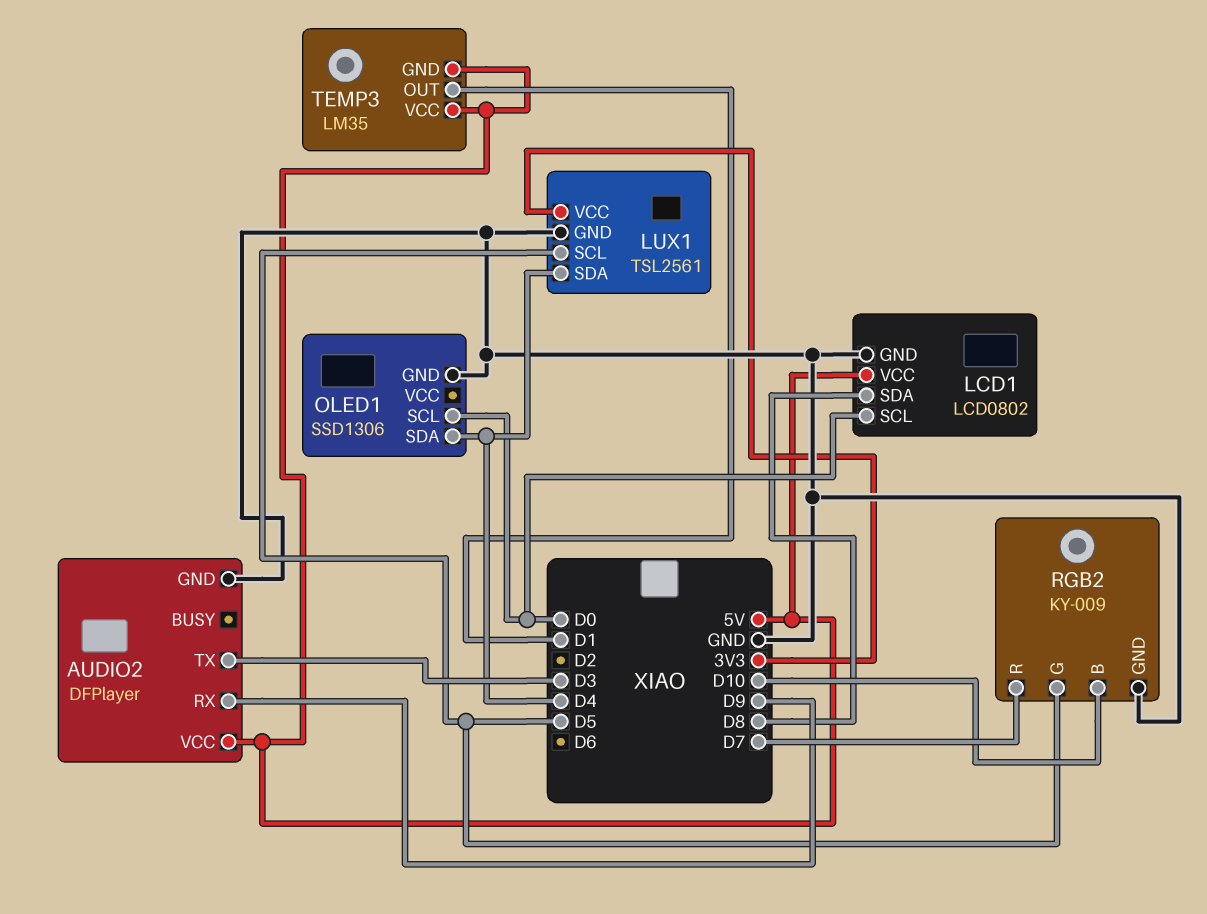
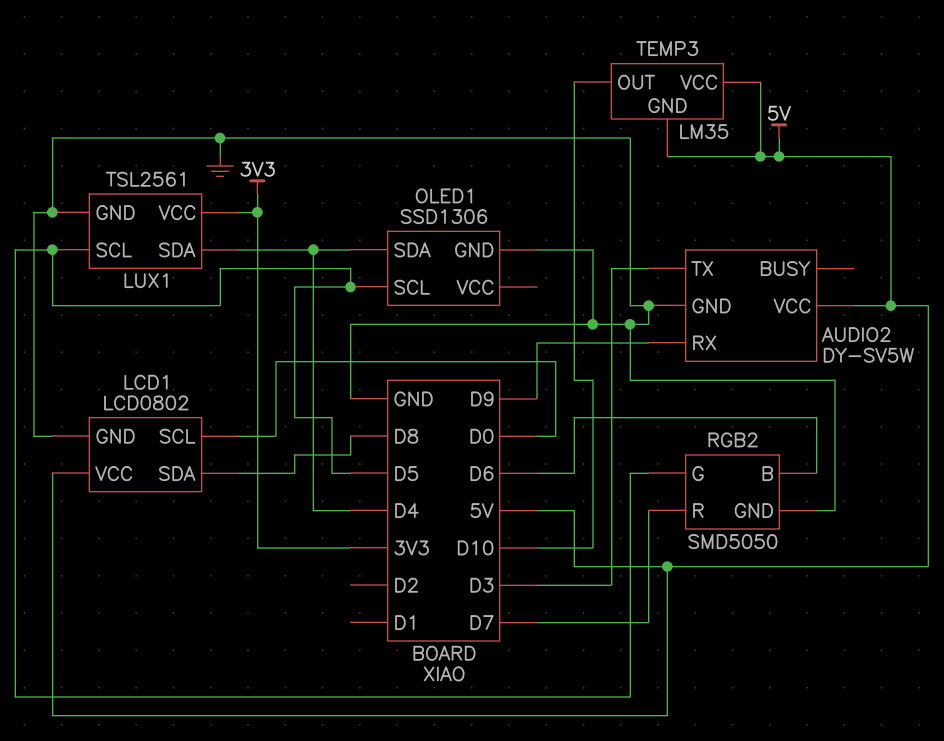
AUDIO2: DFPlayer -> DY-SV5W
OLED1 pin SCL: D0 -> D5
RGB2: KY-009 -> SMD5050
RGB2 pin B: D10 -> D6
TEMP3 pin OUT: D1 -> D10

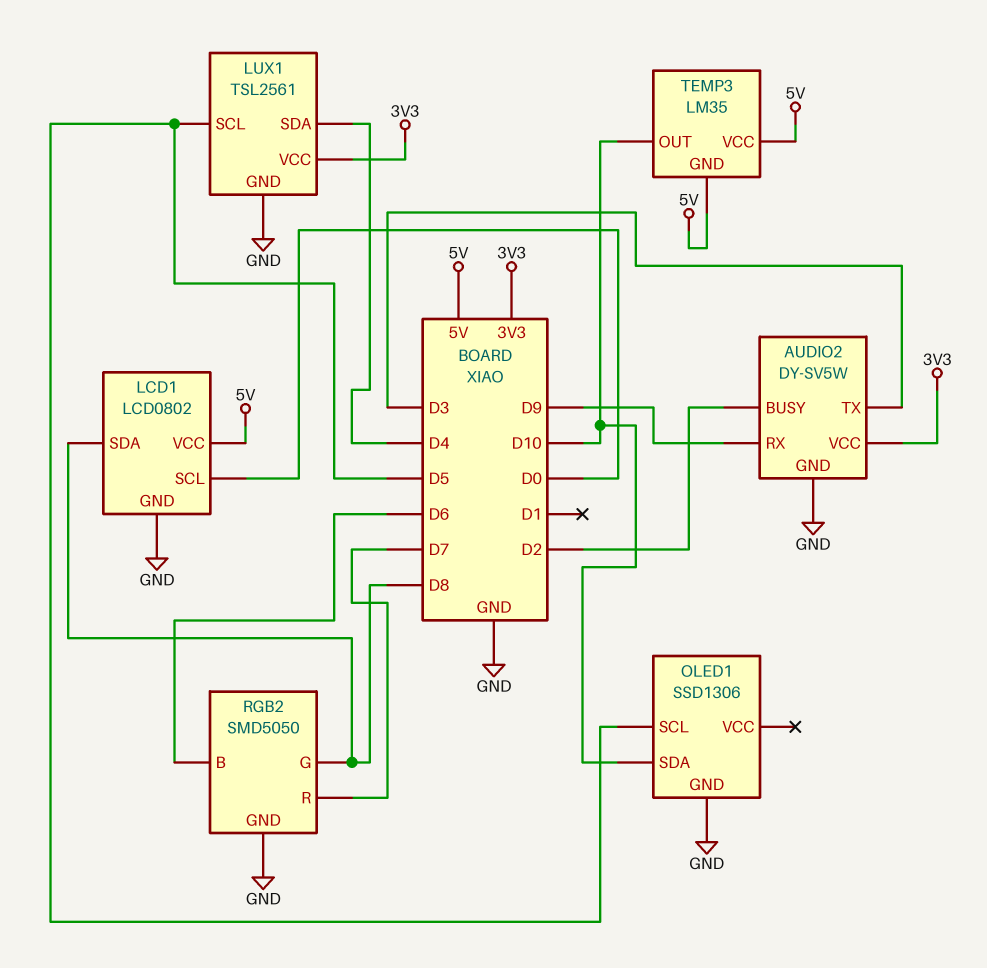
AUDIO2 pin BUSY: none -> D2
AUDIO2 pin VCC: 5V -> 3V3
OLED1 pin SDA: D4 -> D10
RGB2 pin G: D5 -> D8

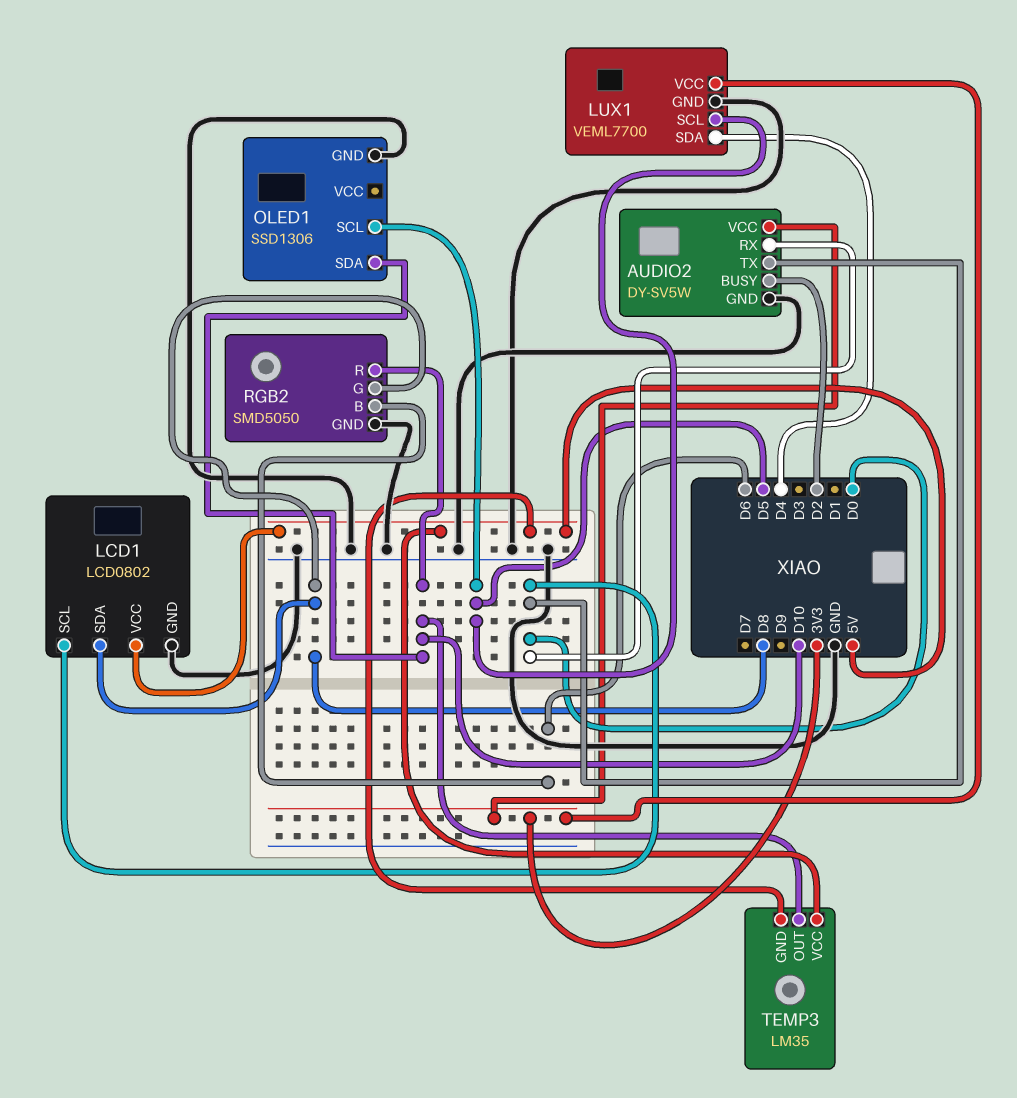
AUDIO2 pin RX: D9 -> D0
AUDIO2 pin TX: D3 -> D0
LUX1: TSL2561 -> VEML7700
RGB2 pin R: D7 -> D10

